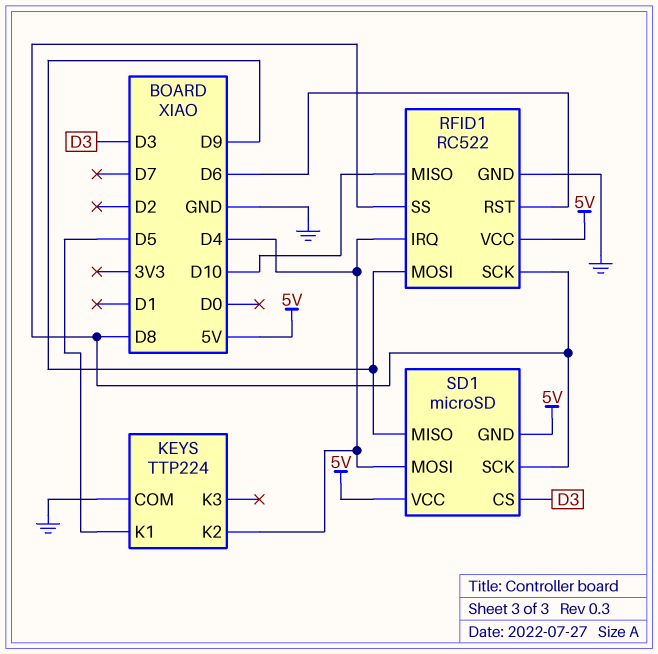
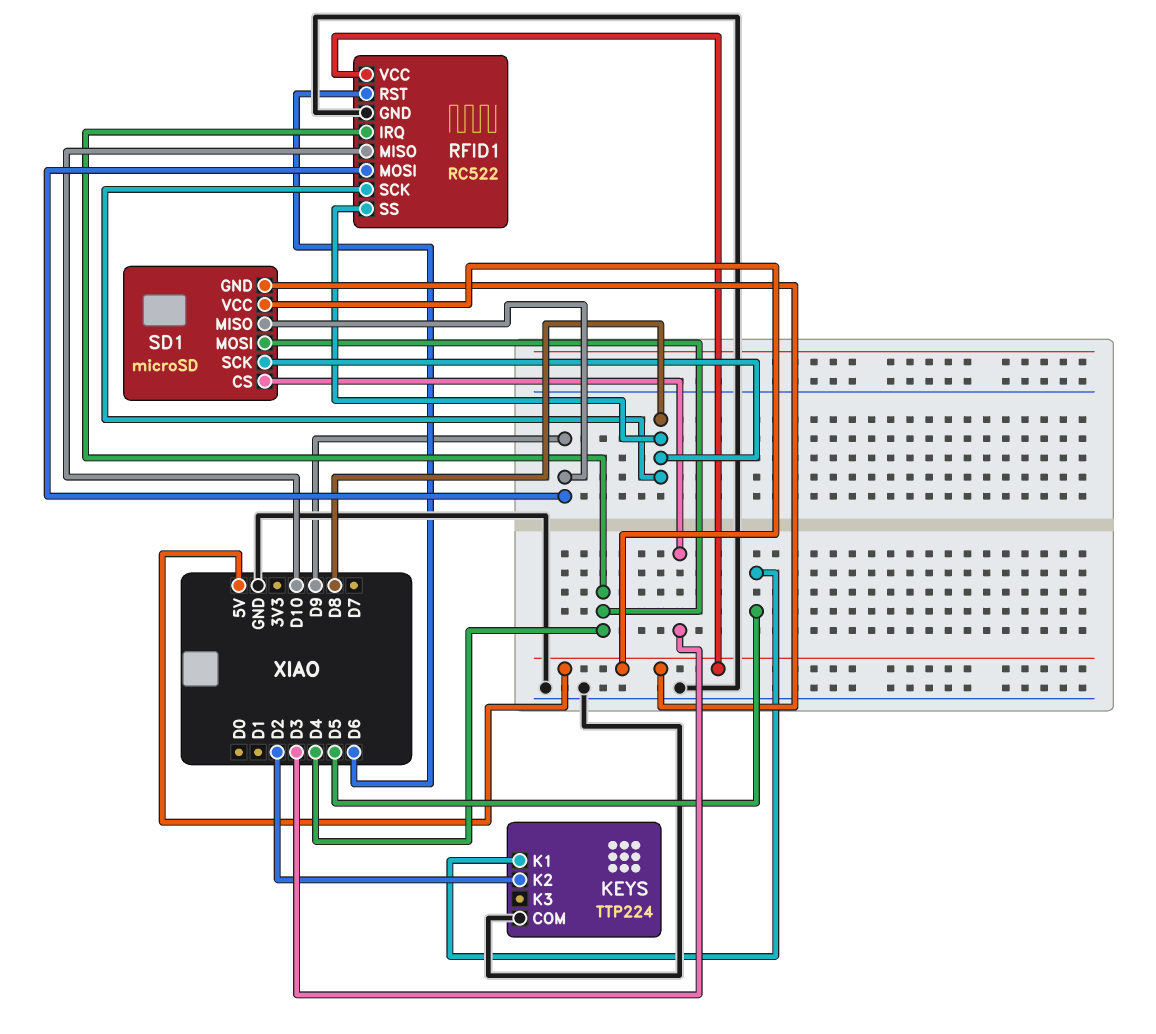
KEYS pin K2: D4 -> D2

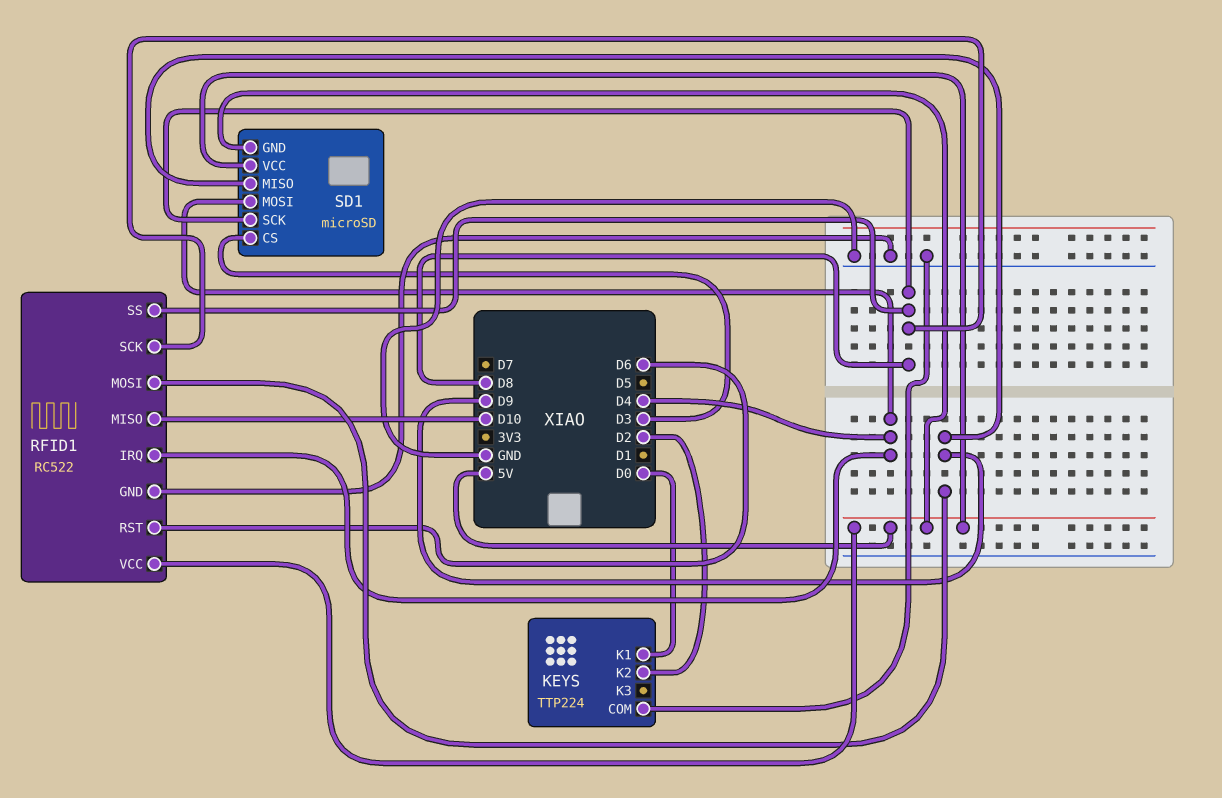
KEYS pin K1: D5 -> D0

